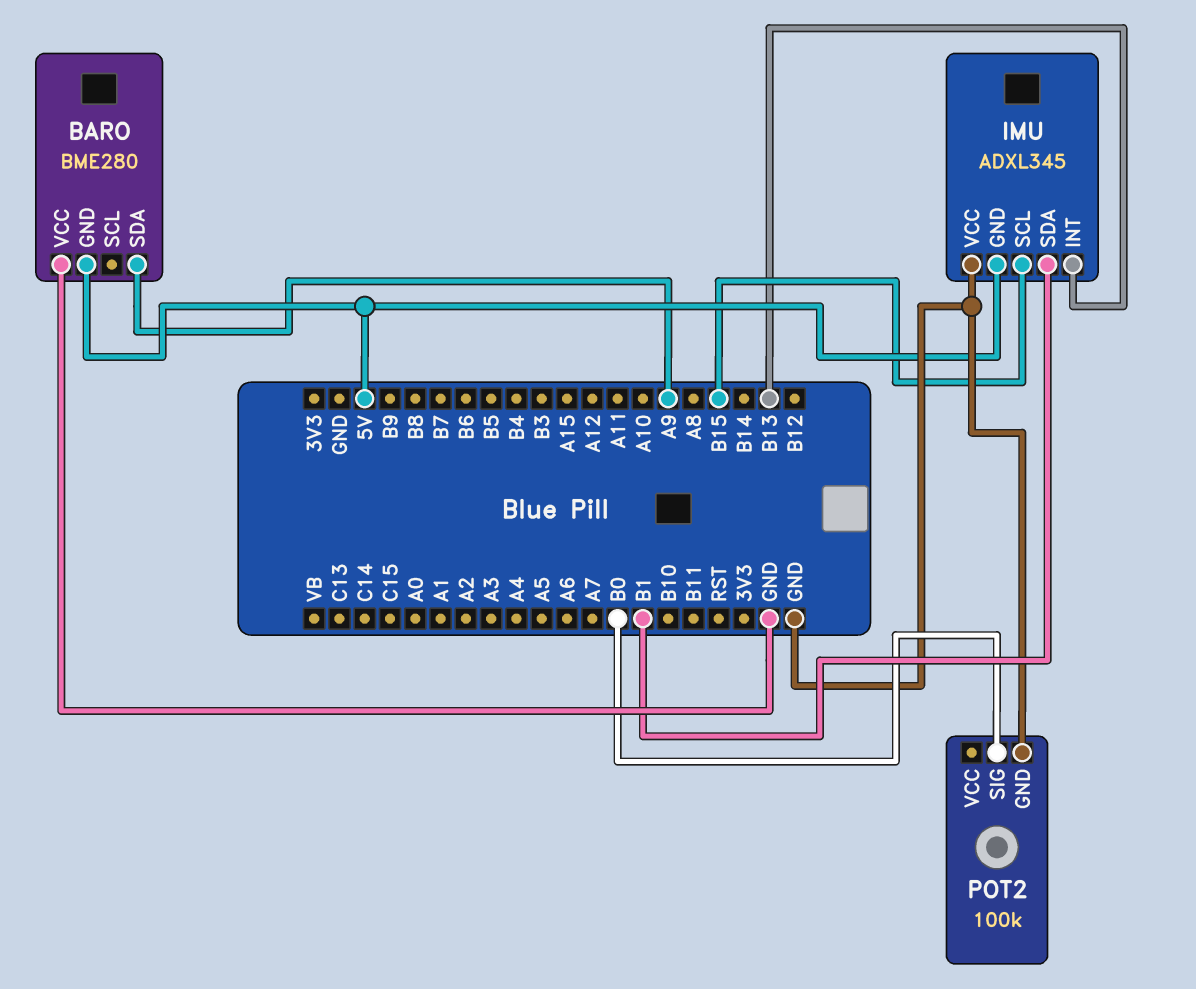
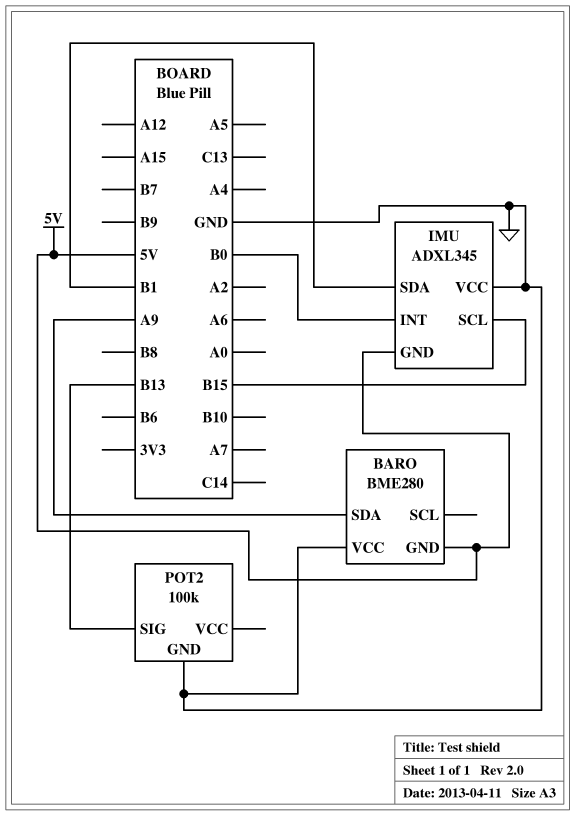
IMU pin INT: B13 -> B0
POT2 pin SIG: B0 -> B13

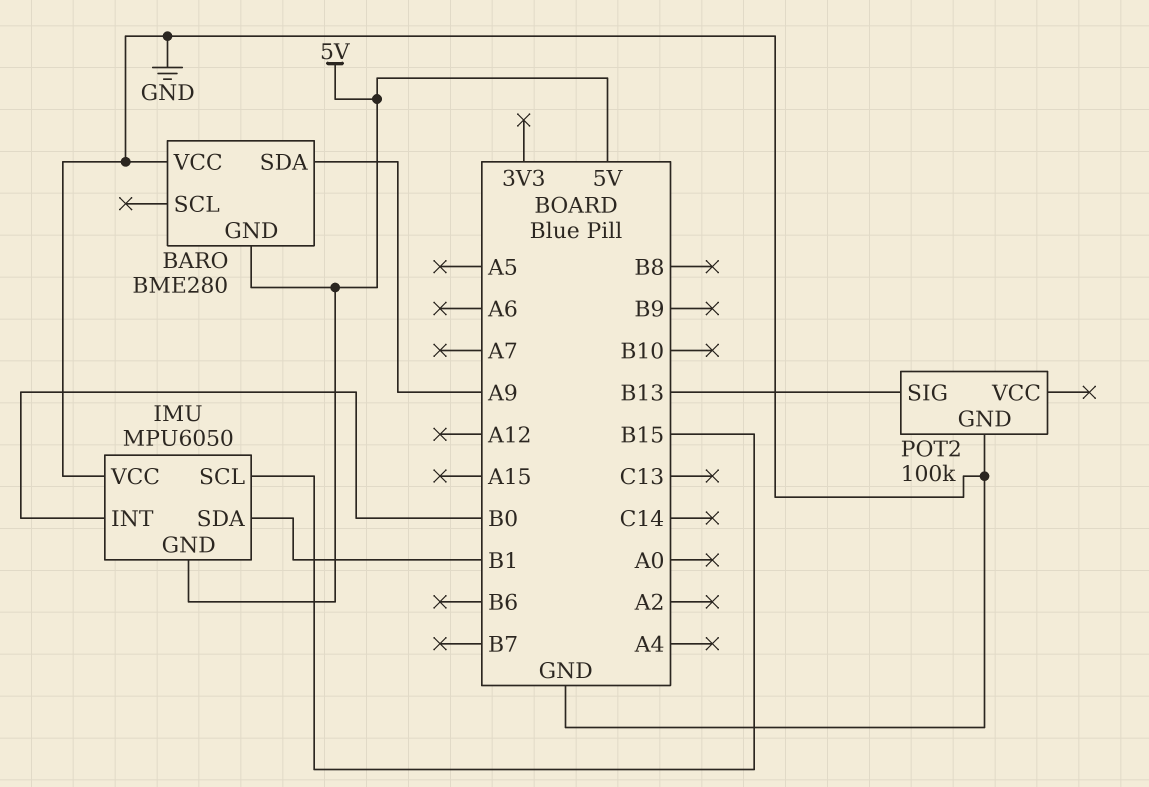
IMU: ADXL345 -> MPU6050

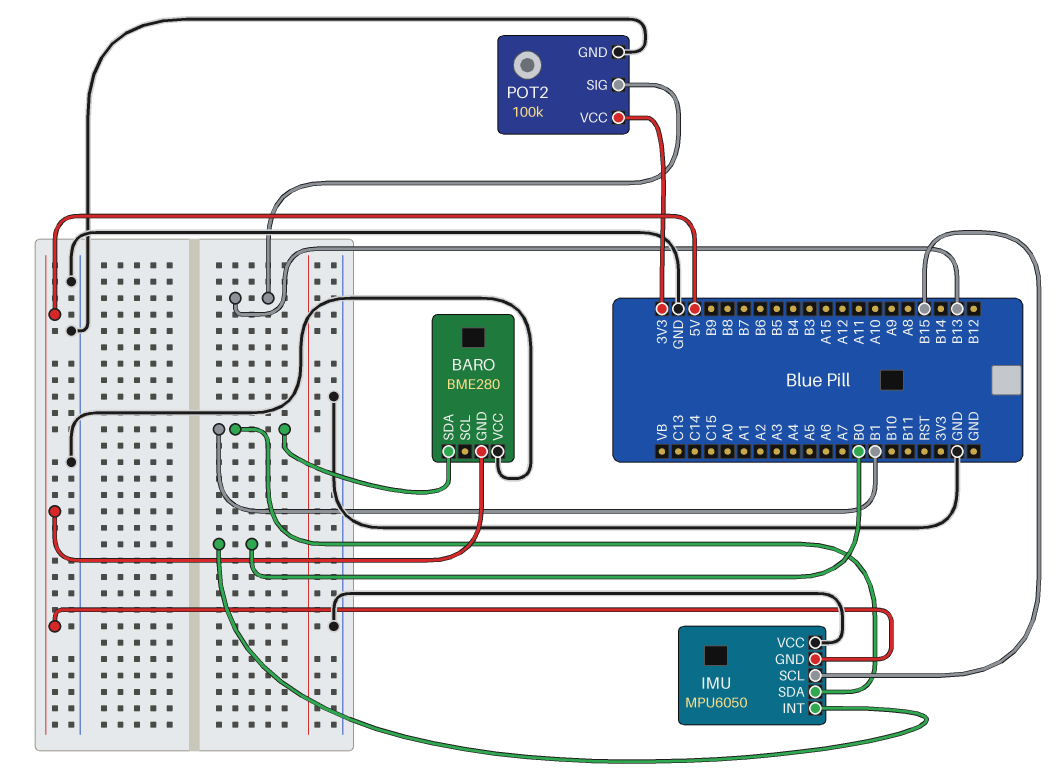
BARO pin SDA: A9 -> B1
POT2 pin VCC: none -> 3V3

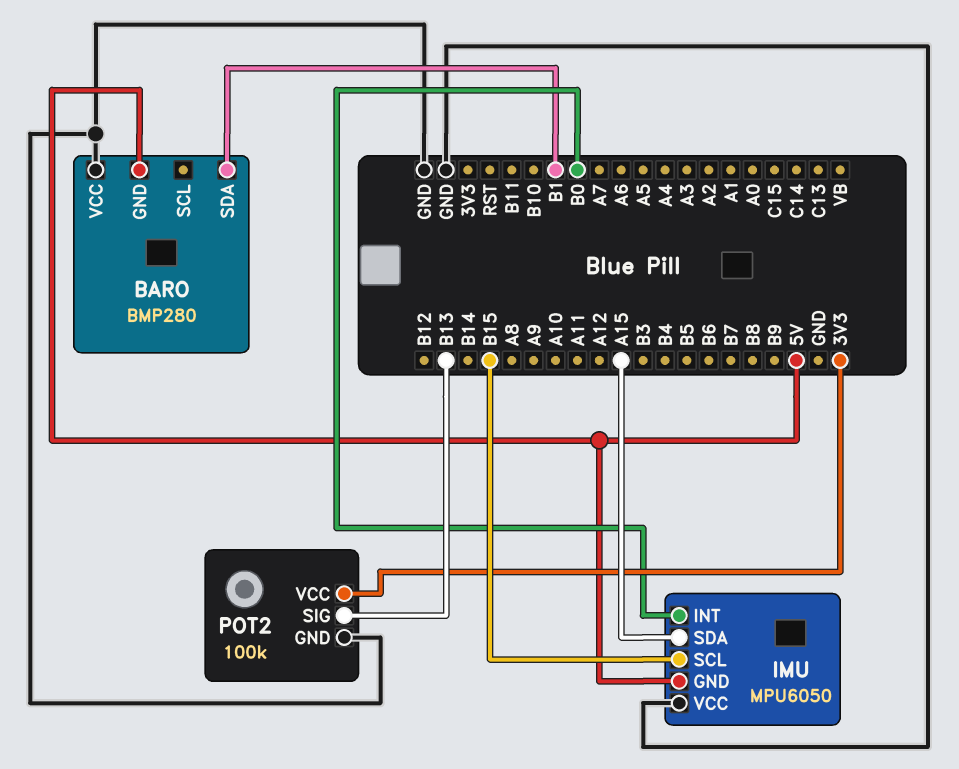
BARO: BME280 -> BMP280
IMU pin SDA: B1 -> A15

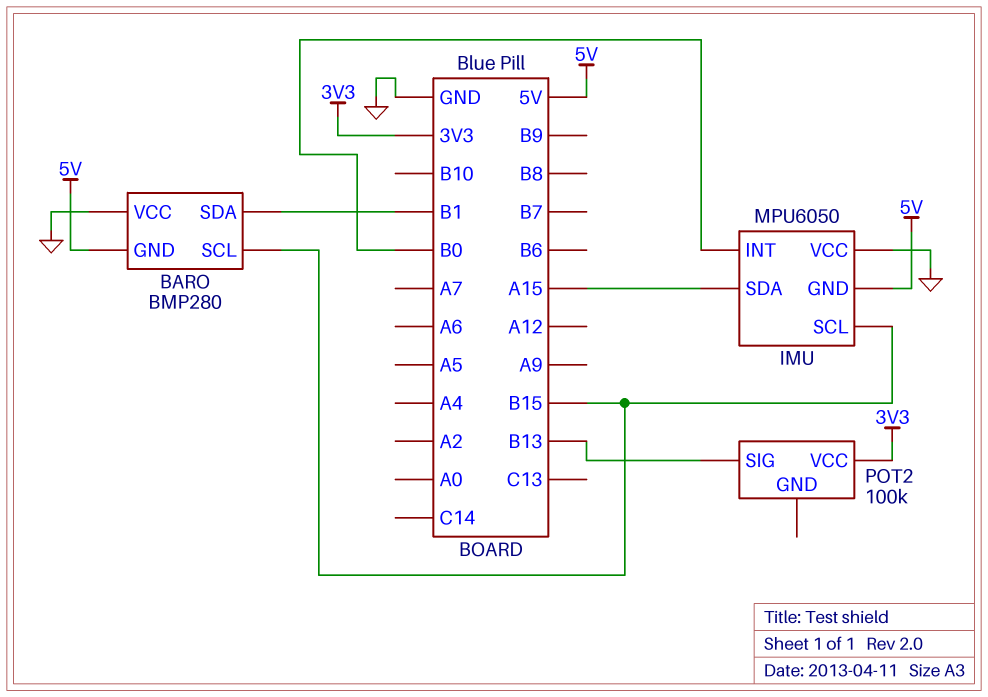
BARO pin SCL: none -> B15
POT2 pin GND: GND -> none

